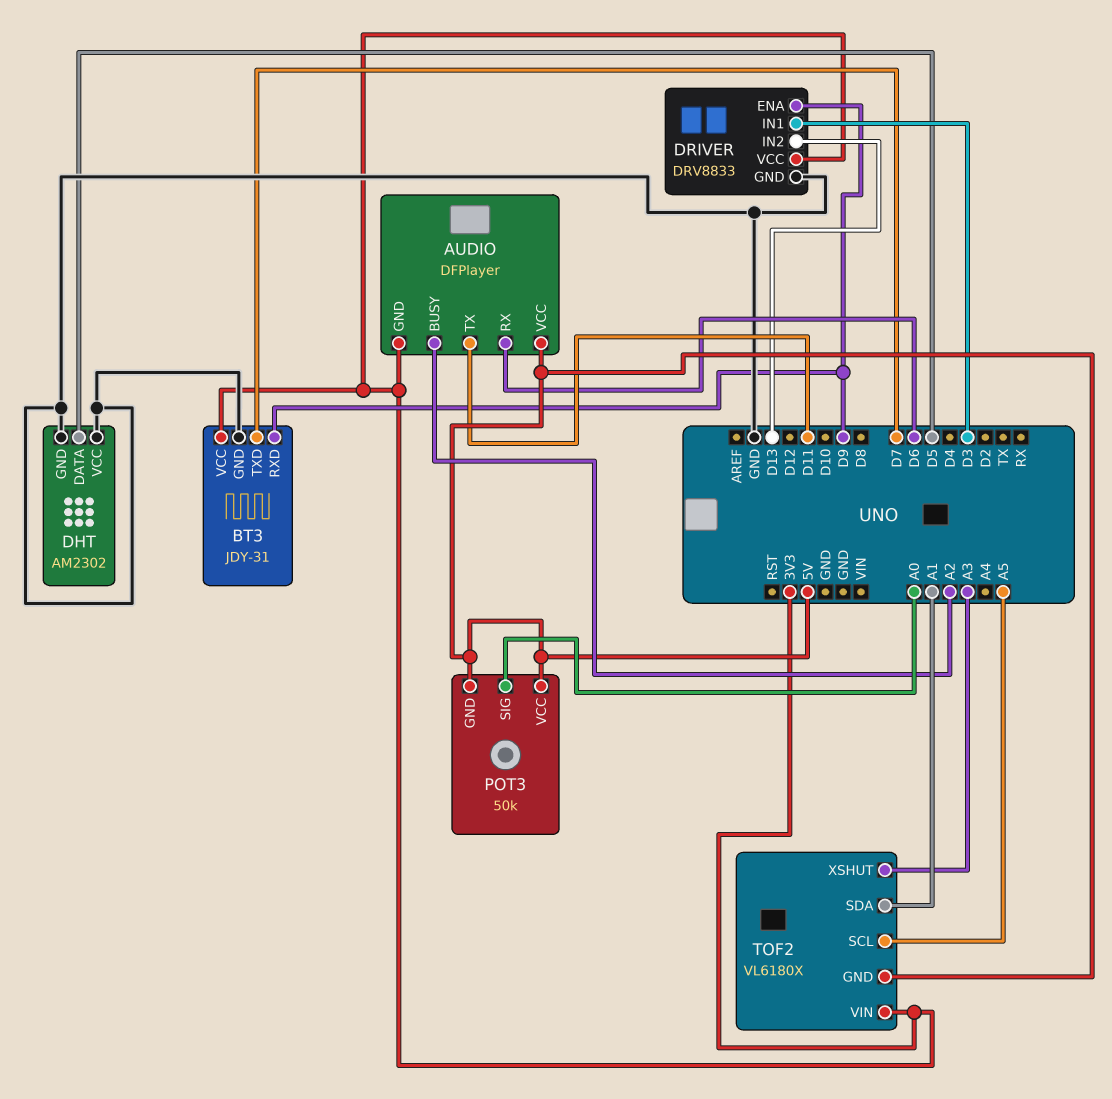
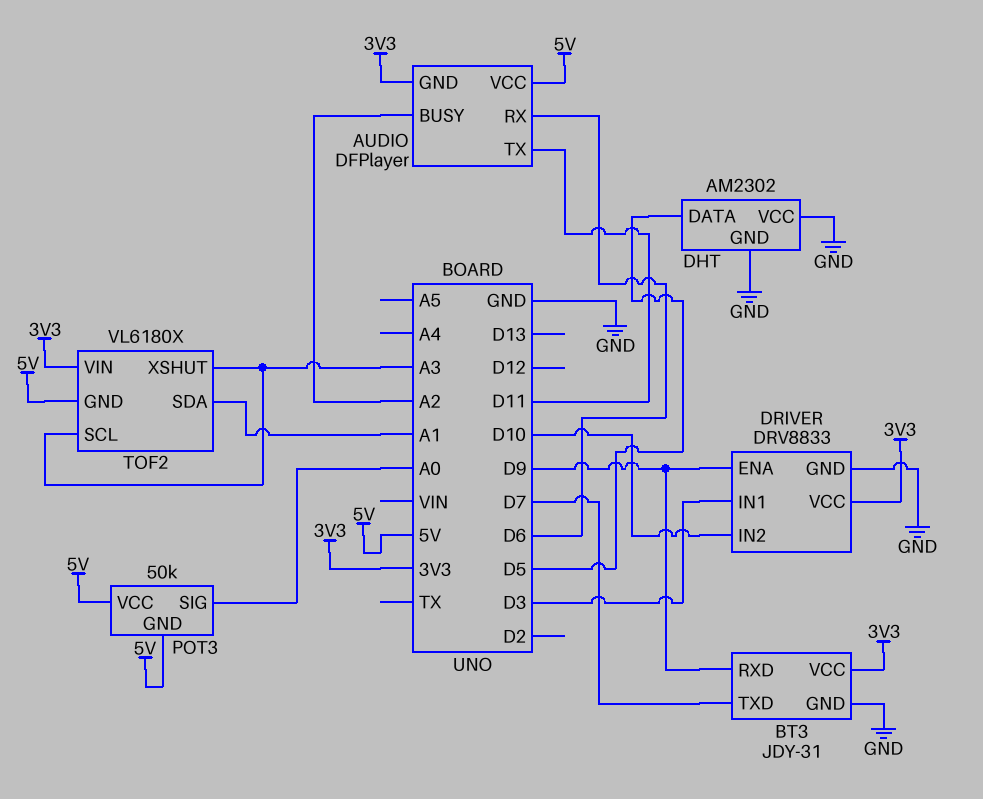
DRIVER pin IN2: D13 -> D10
TOF2 pin SCL: A5 -> A3

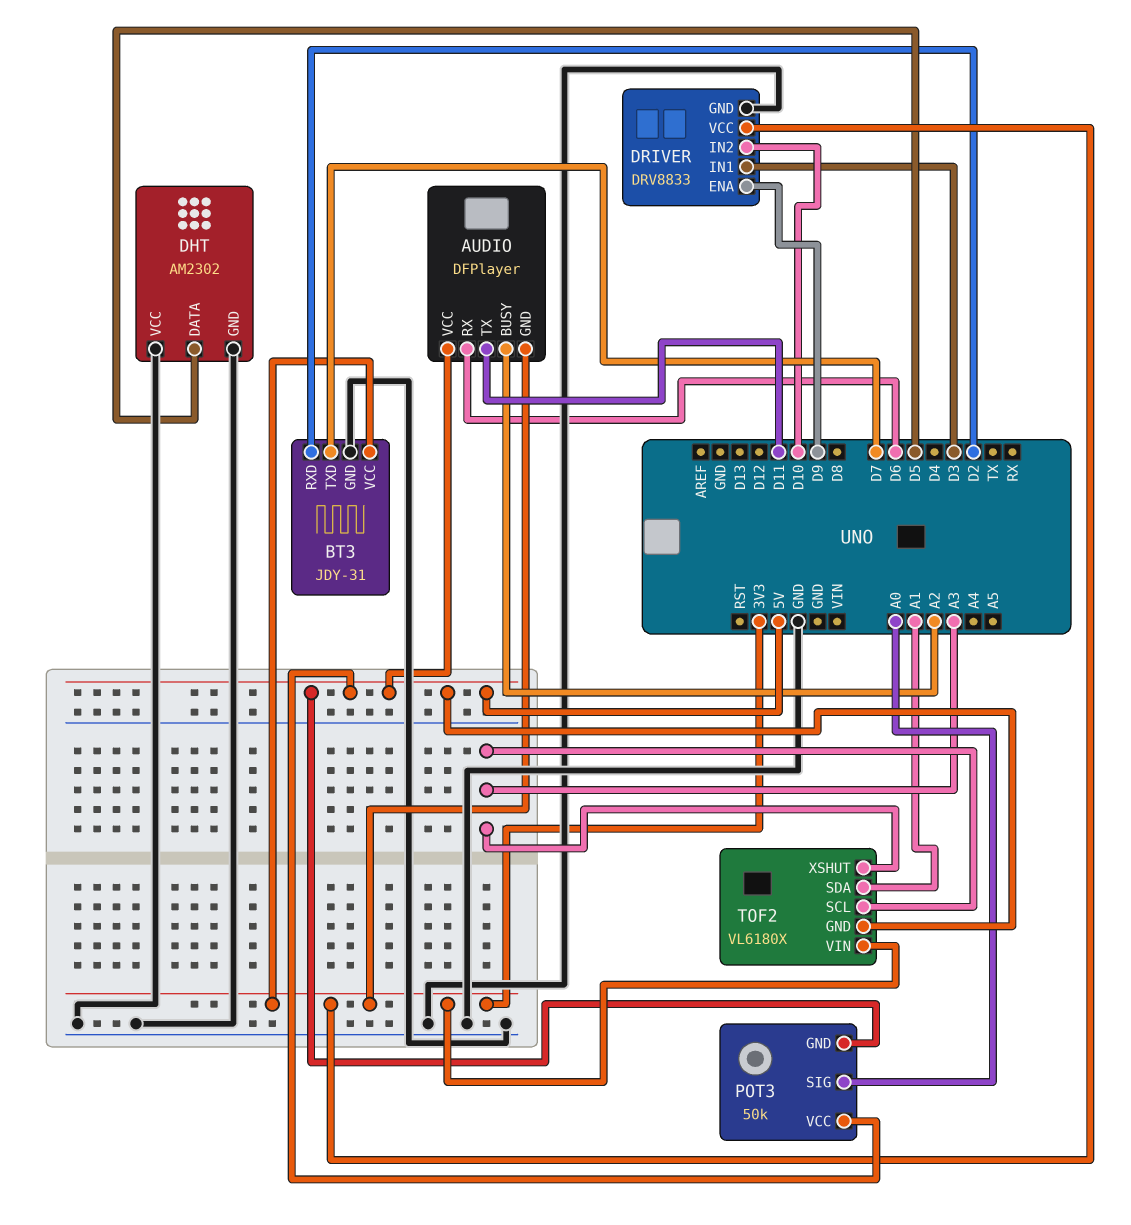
BT3 pin RXD: D9 -> D2

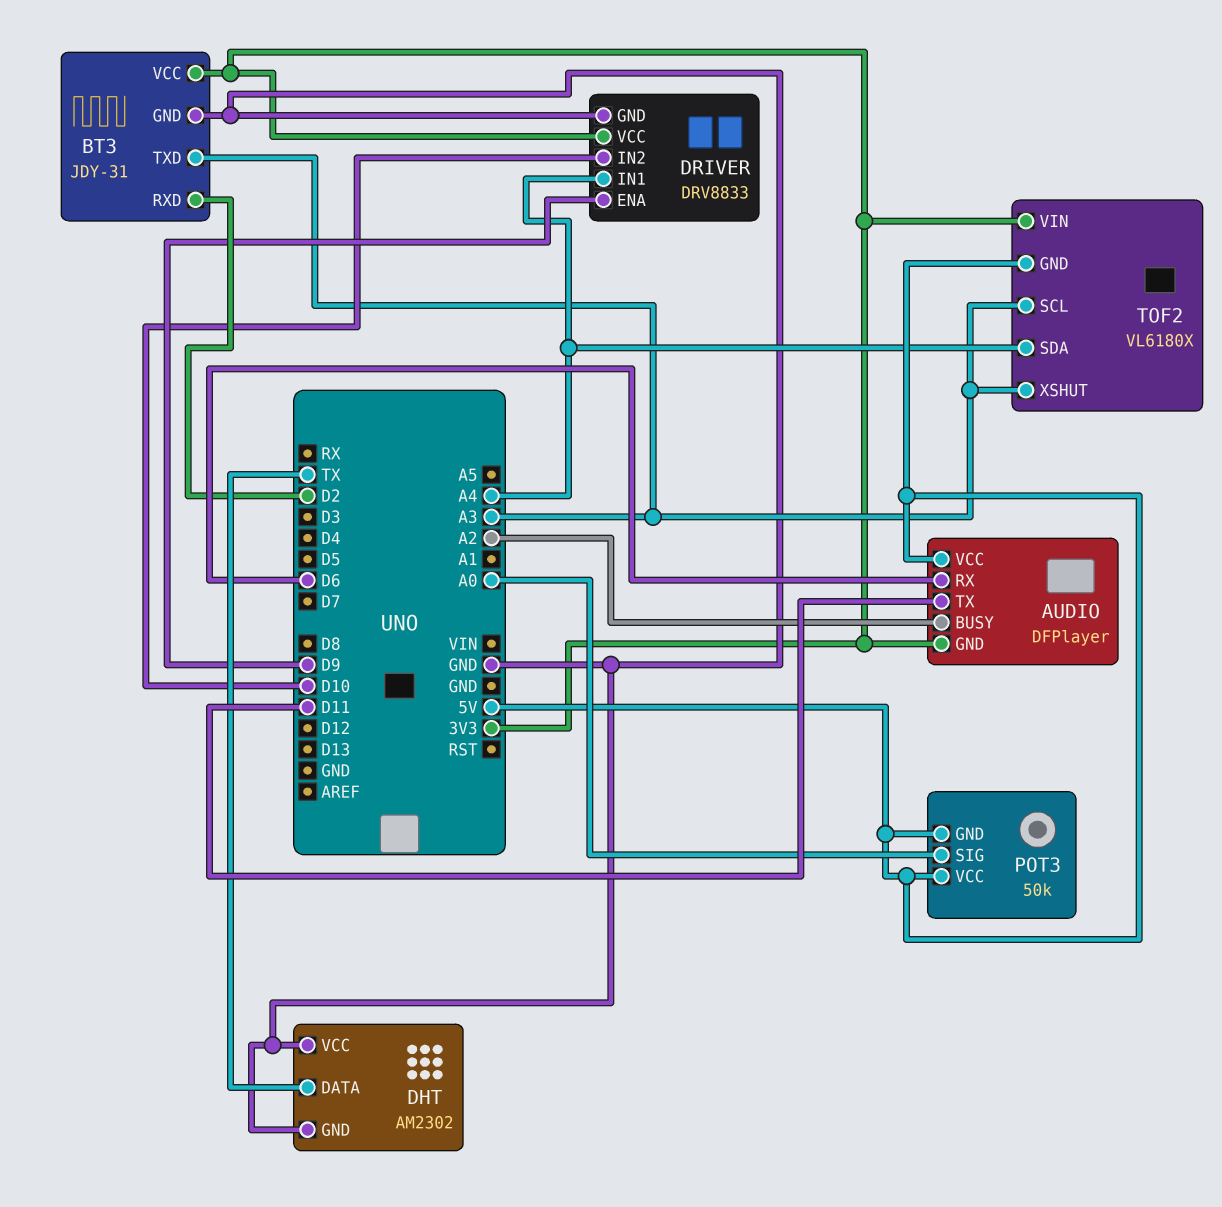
BT3 pin TXD: D7 -> A3
DHT pin DATA: D5 -> TX
DRIVER pin IN1: D3 -> A4
TOF2 pin SDA: A1 -> A4

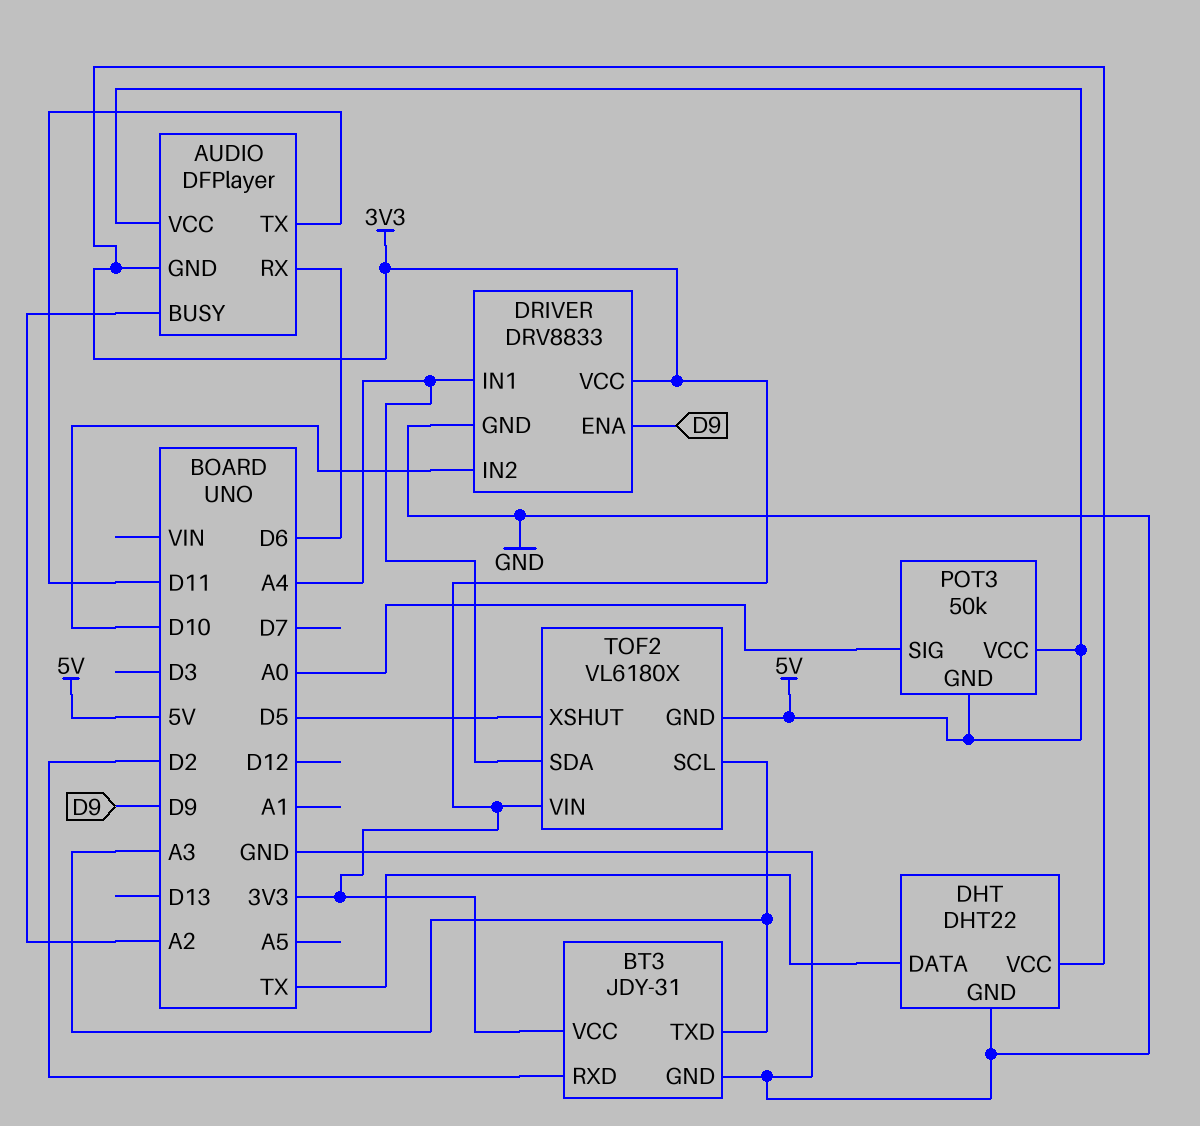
DHT: AM2302 -> DHT22
DHT pin VCC: GND -> 3V3
TOF2 pin XSHUT: A3 -> D5

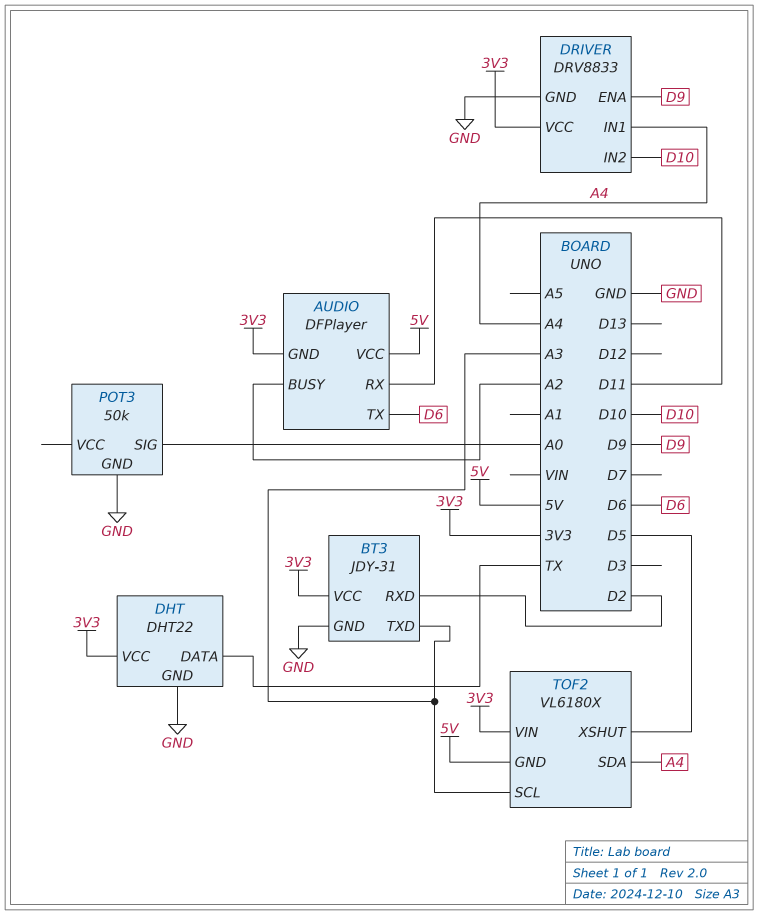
AUDIO pin RX: D6 -> D11
AUDIO pin TX: D11 -> D6
POT3 pin GND: 5V -> GND
POT3 pin VCC: 5V -> none

